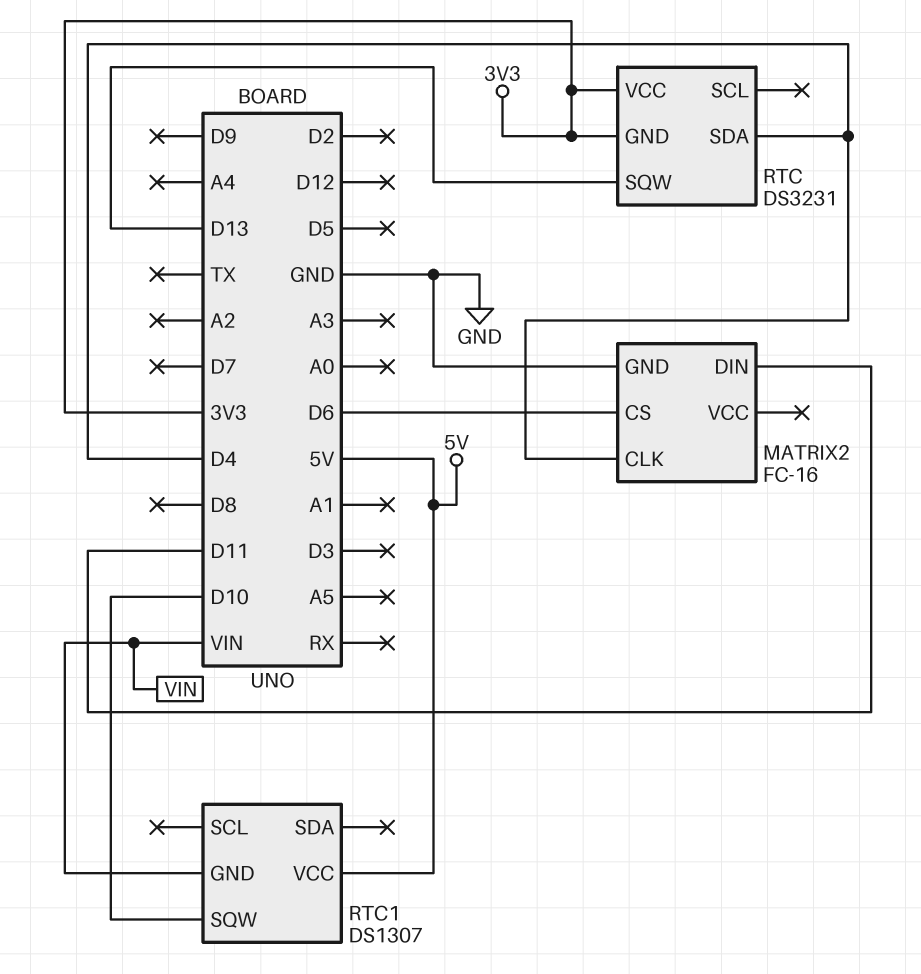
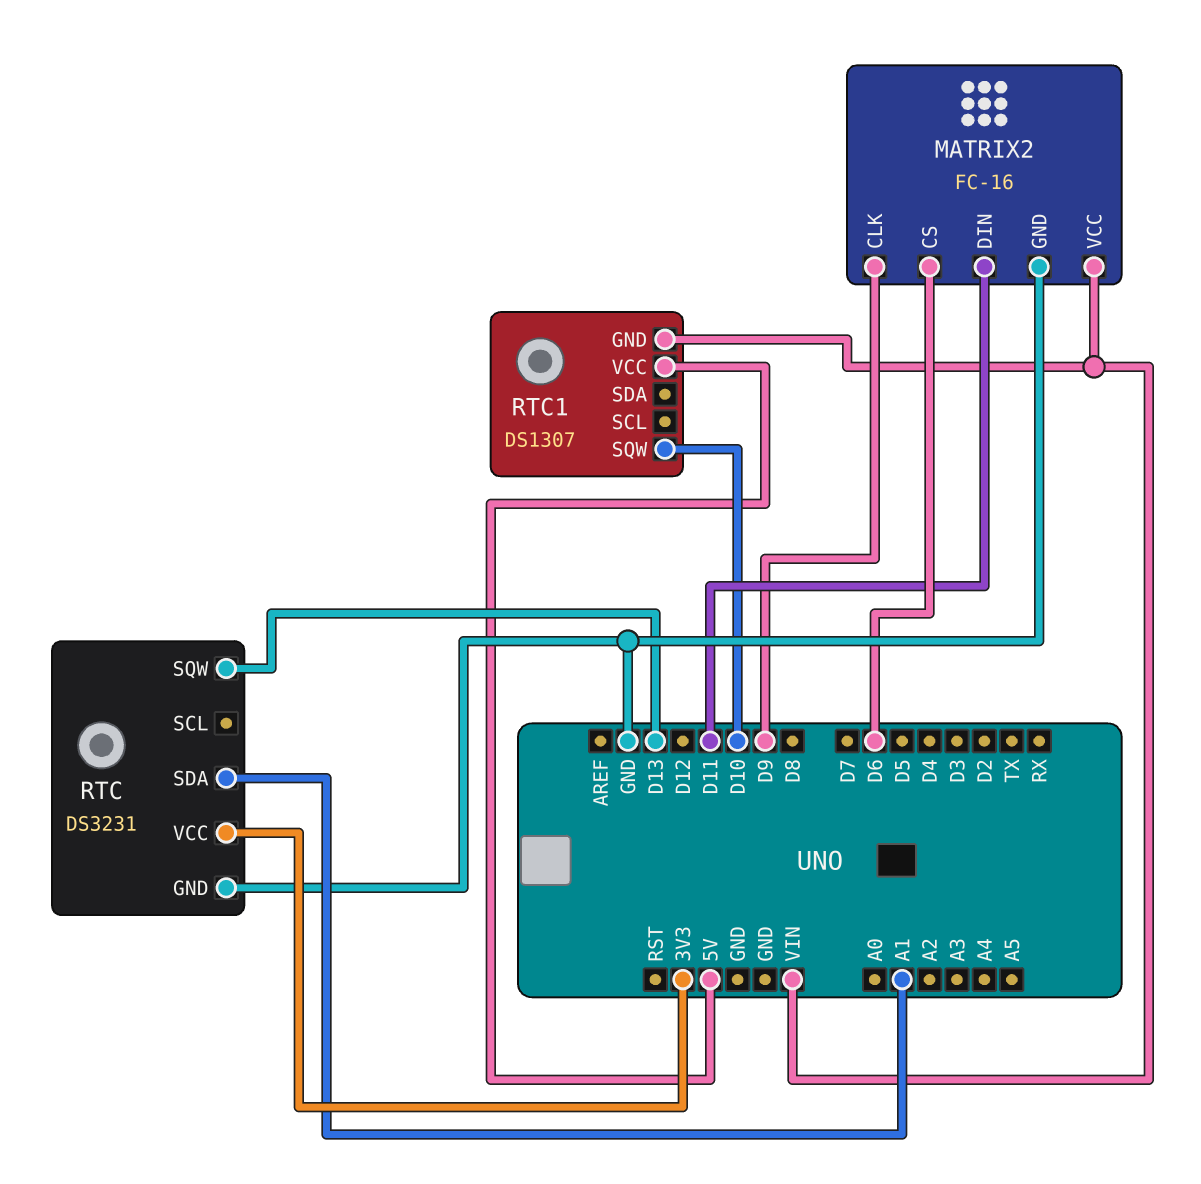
MATRIX2 pin CLK: D4 -> D9
MATRIX2 pin VCC: none -> VIN
RTC pin GND: 3V3 -> GND
RTC pin SDA: D4 -> A1

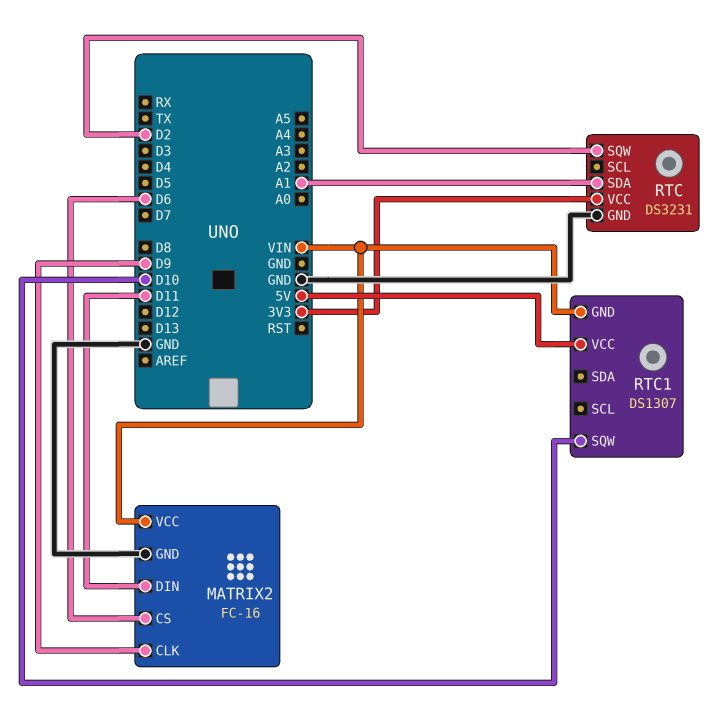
RTC pin SQW: D13 -> D2

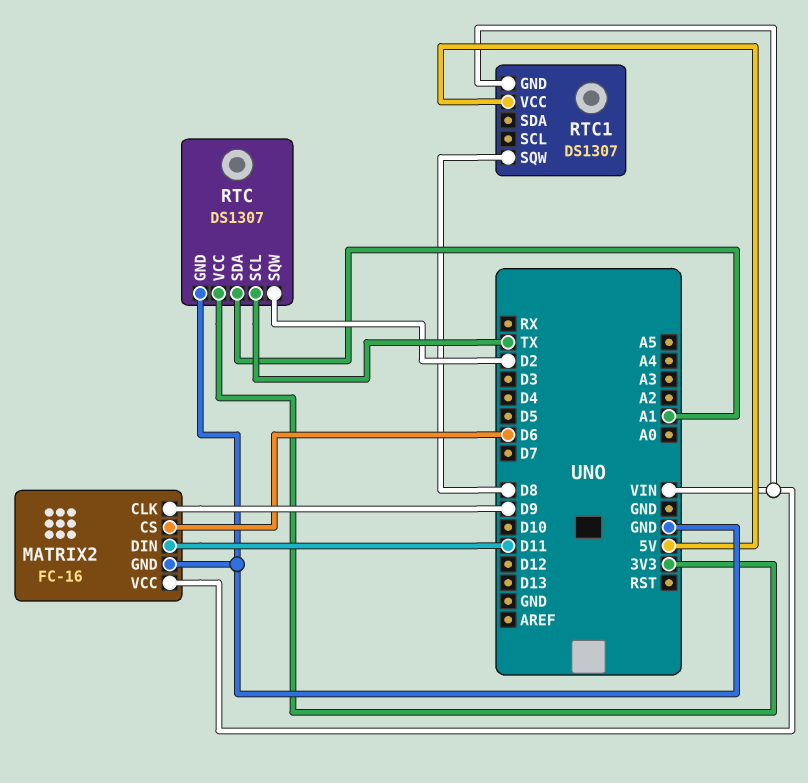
RTC: DS3231 -> DS1307
RTC pin SCL: none -> TX
RTC1 pin SQW: D10 -> D8

